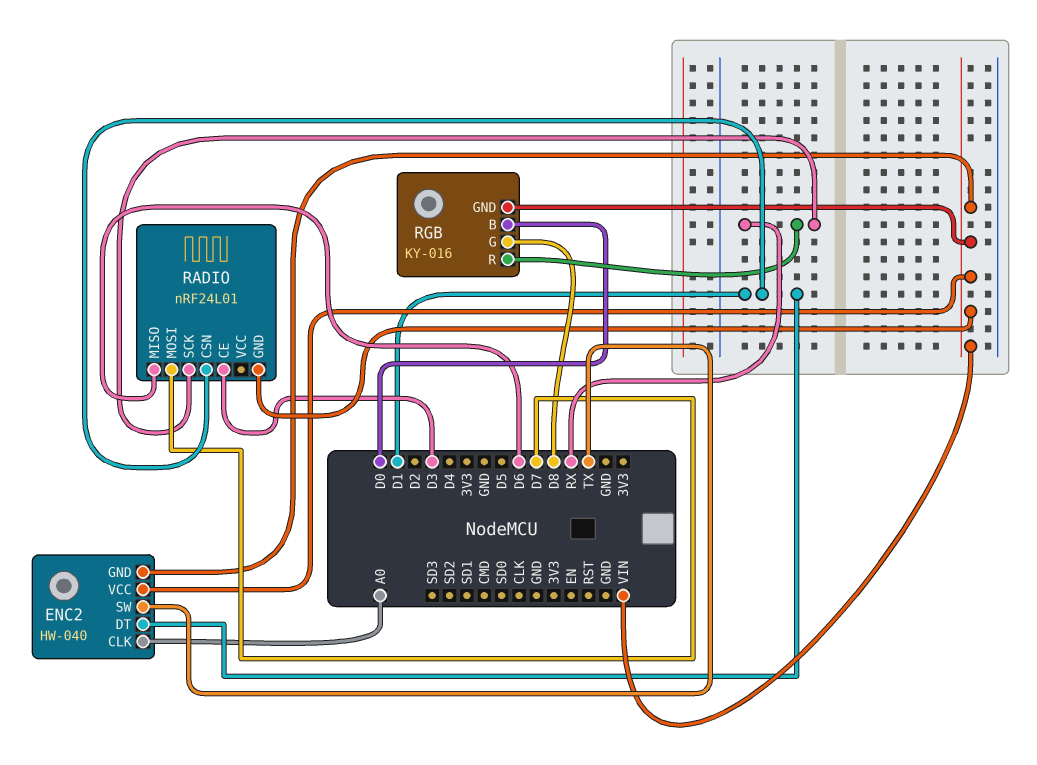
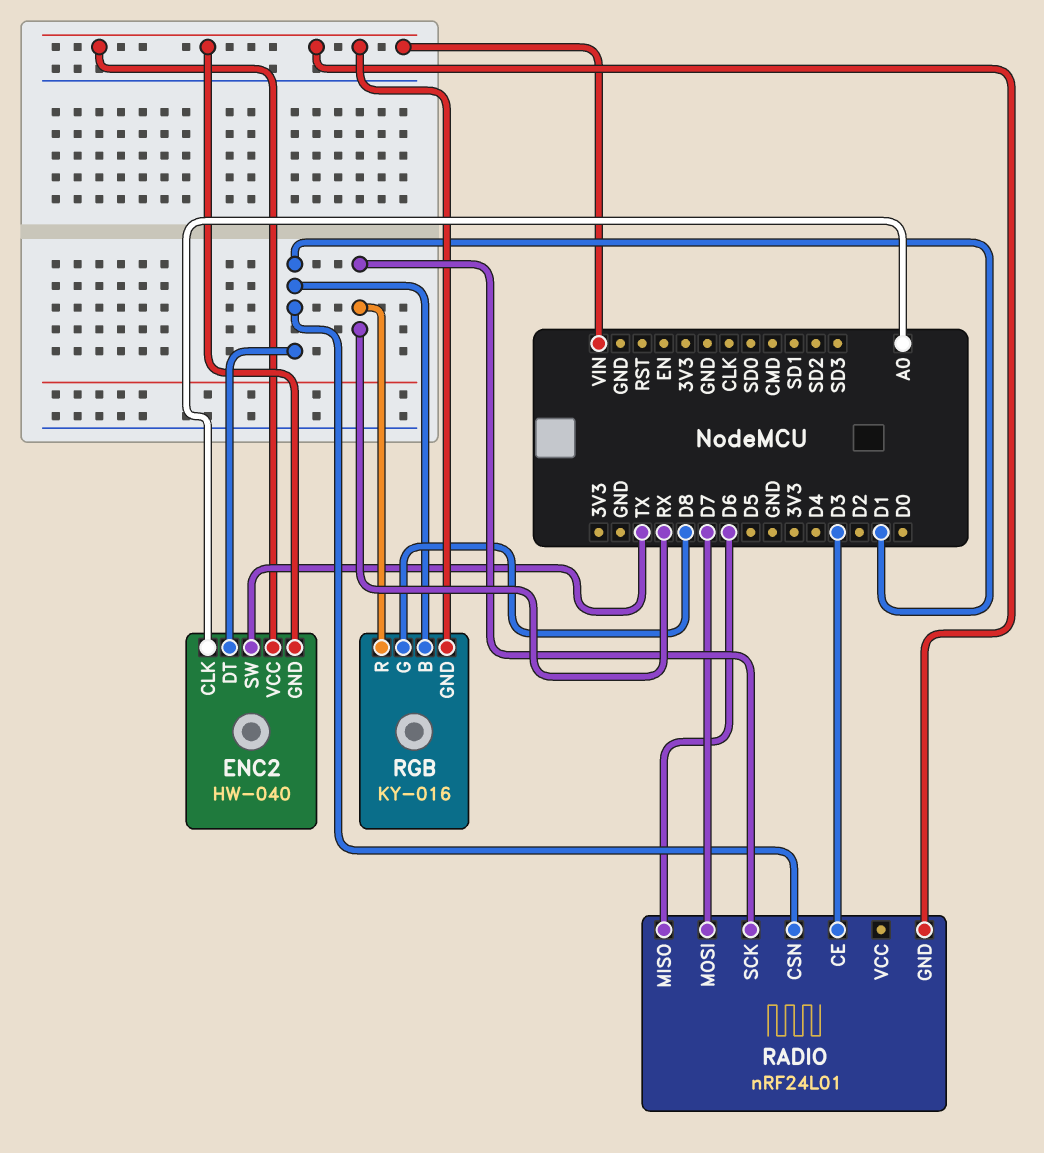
RGB pin B: D0 -> D1

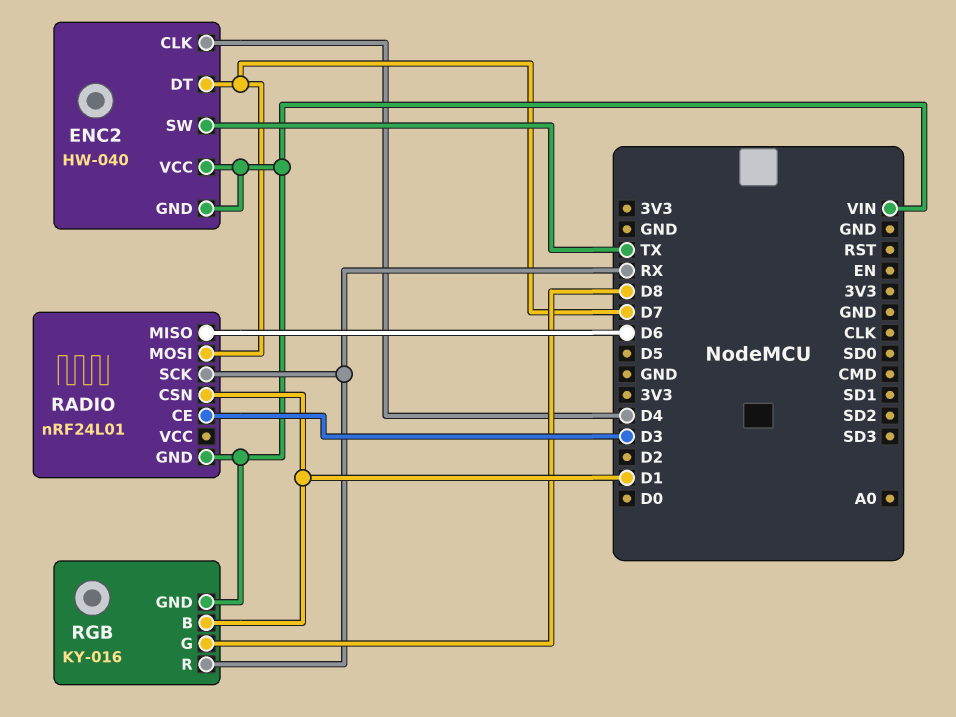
ENC2 pin CLK: A0 -> D4
ENC2 pin DT: D1 -> D7

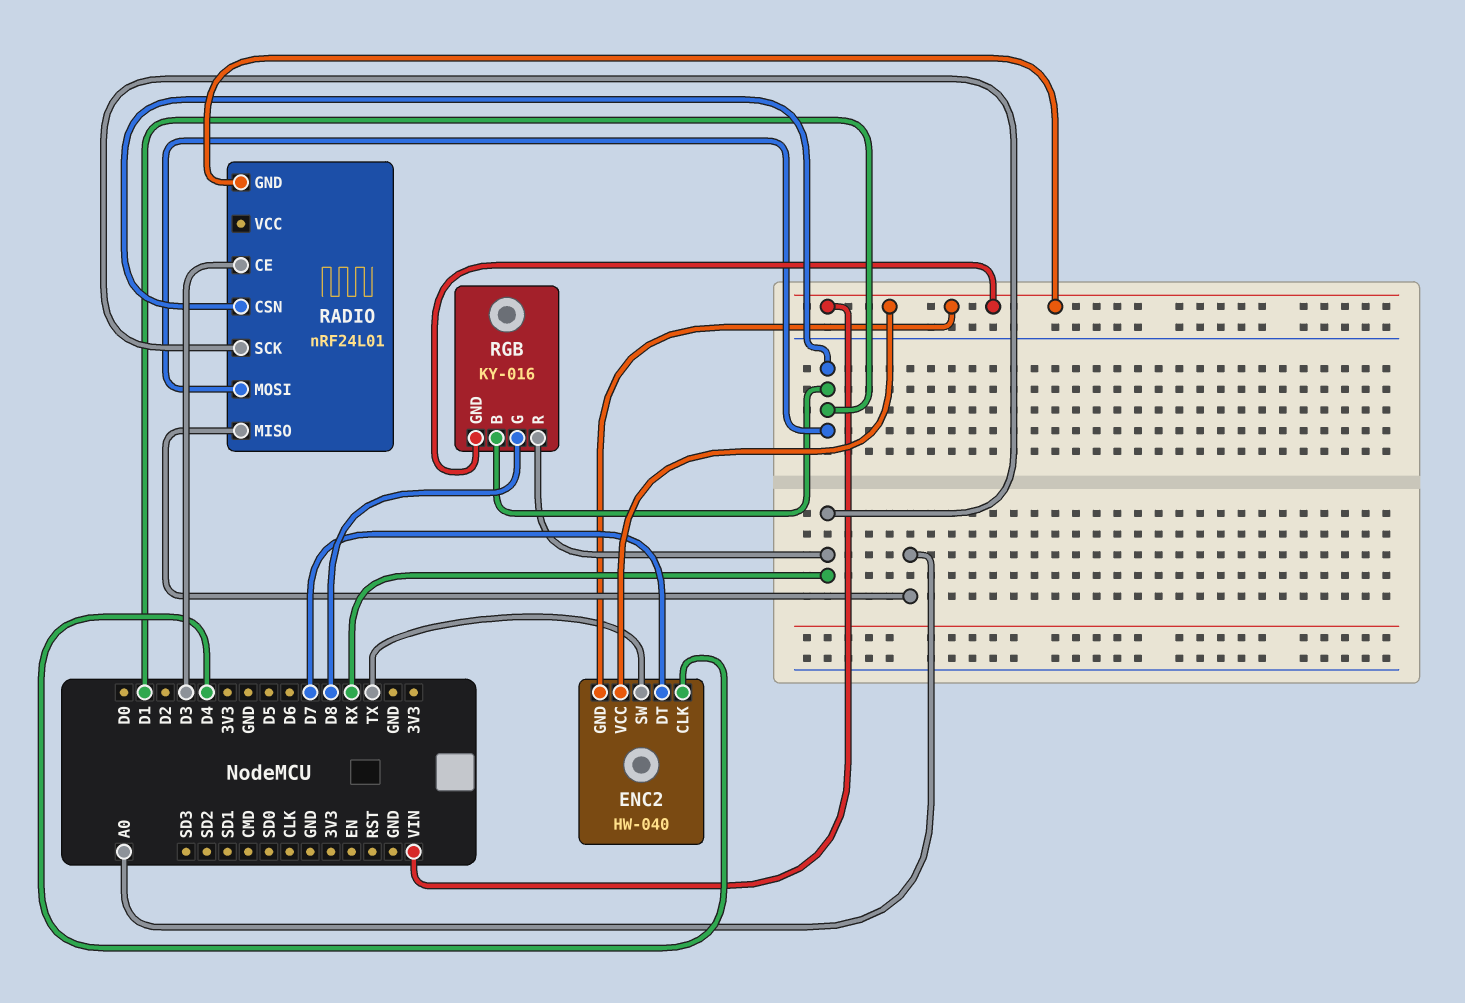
RADIO pin MISO: D6 -> A0
RADIO pin MOSI: D7 -> D1

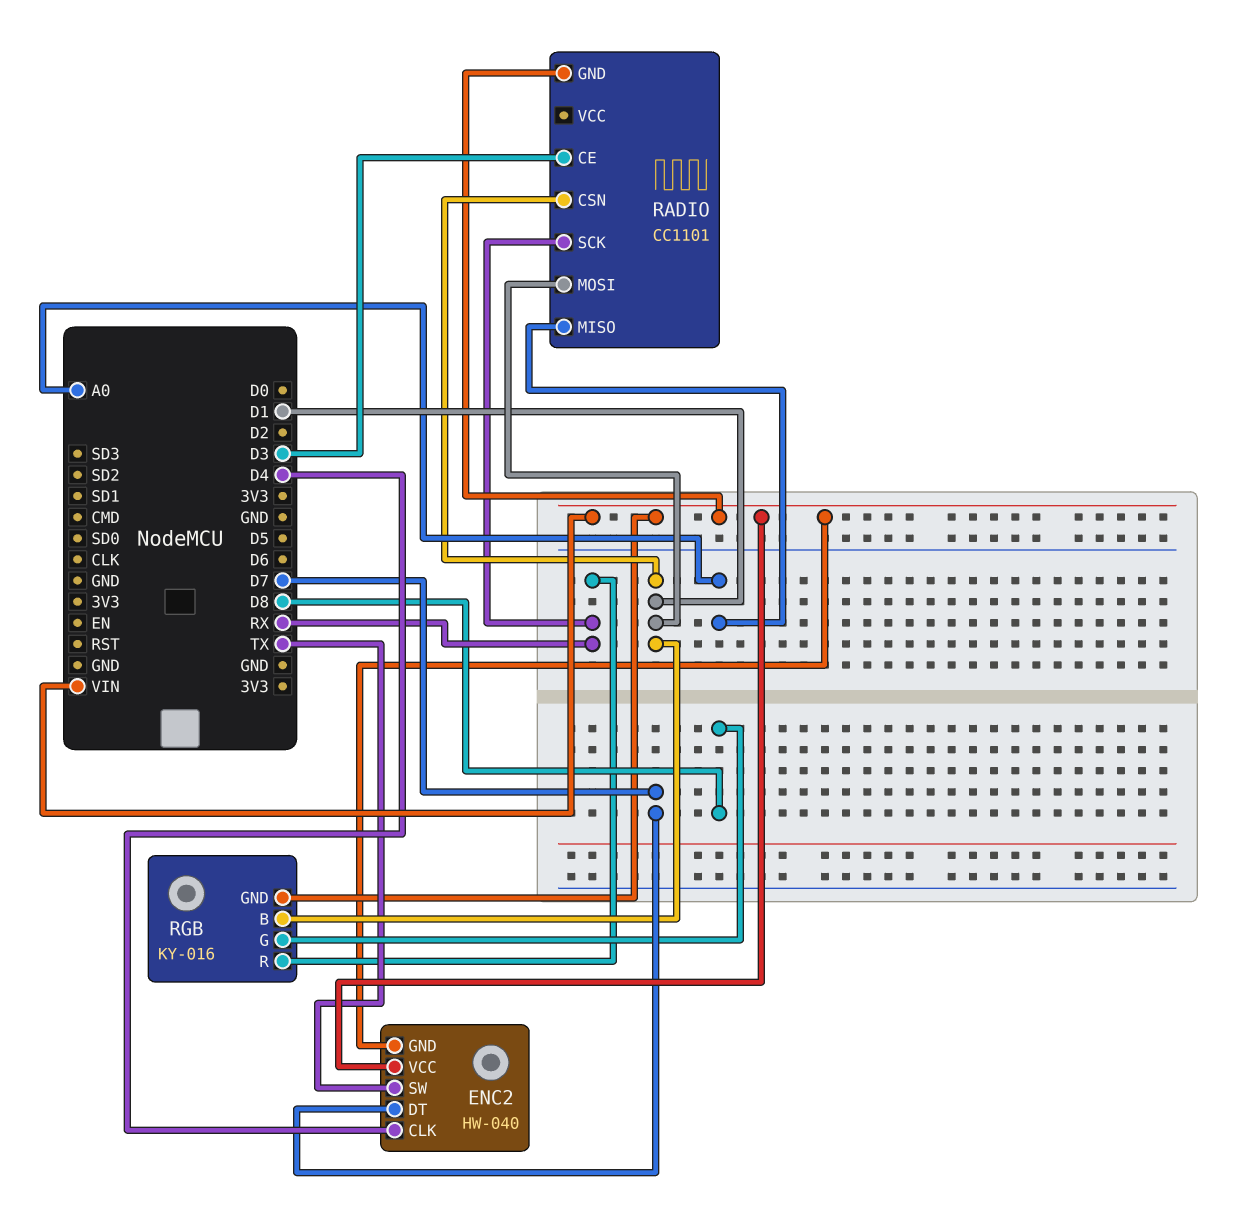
RADIO: nRF24L01 -> CC1101

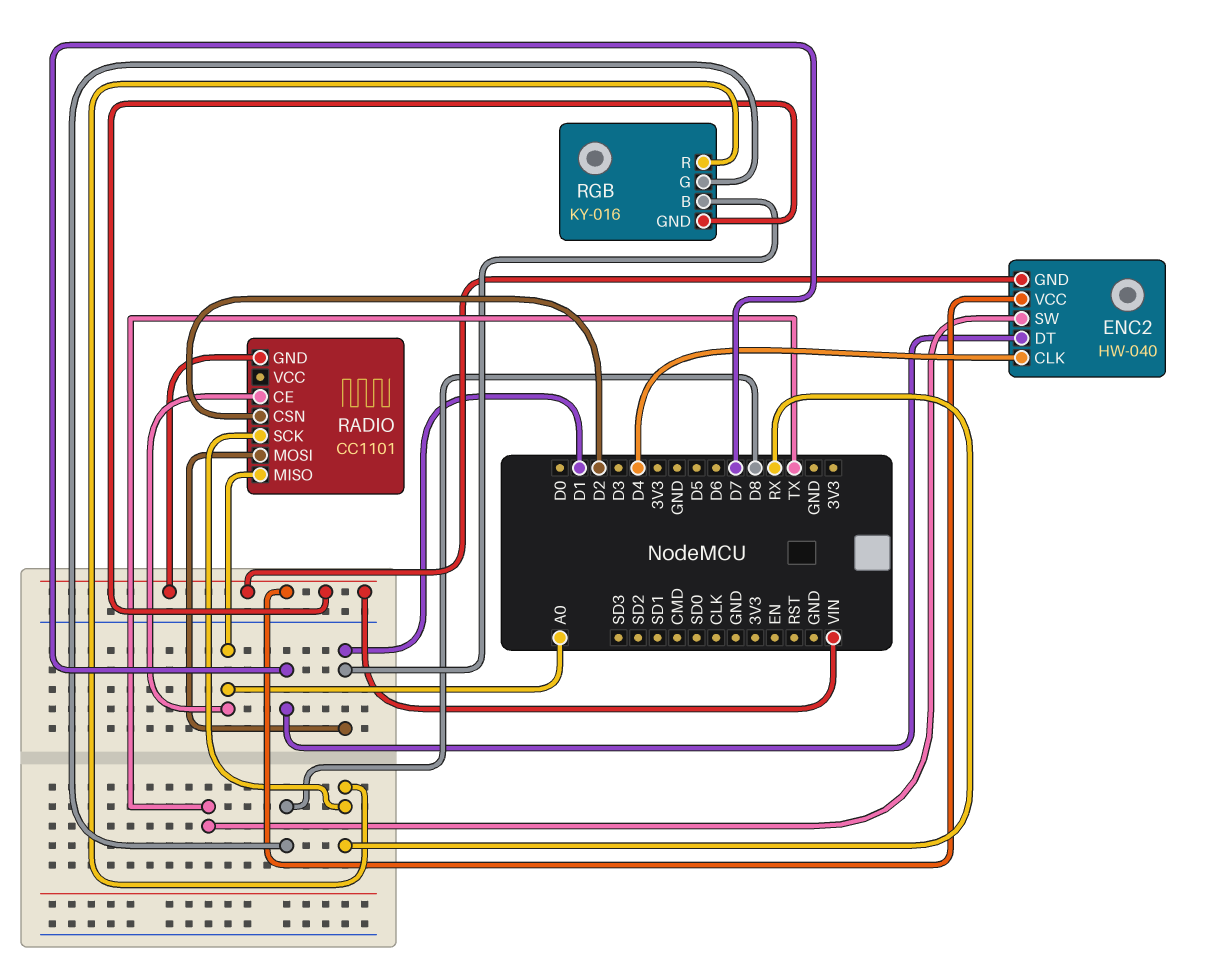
RADIO pin CE: D3 -> A0
RADIO pin CSN: D1 -> D2

